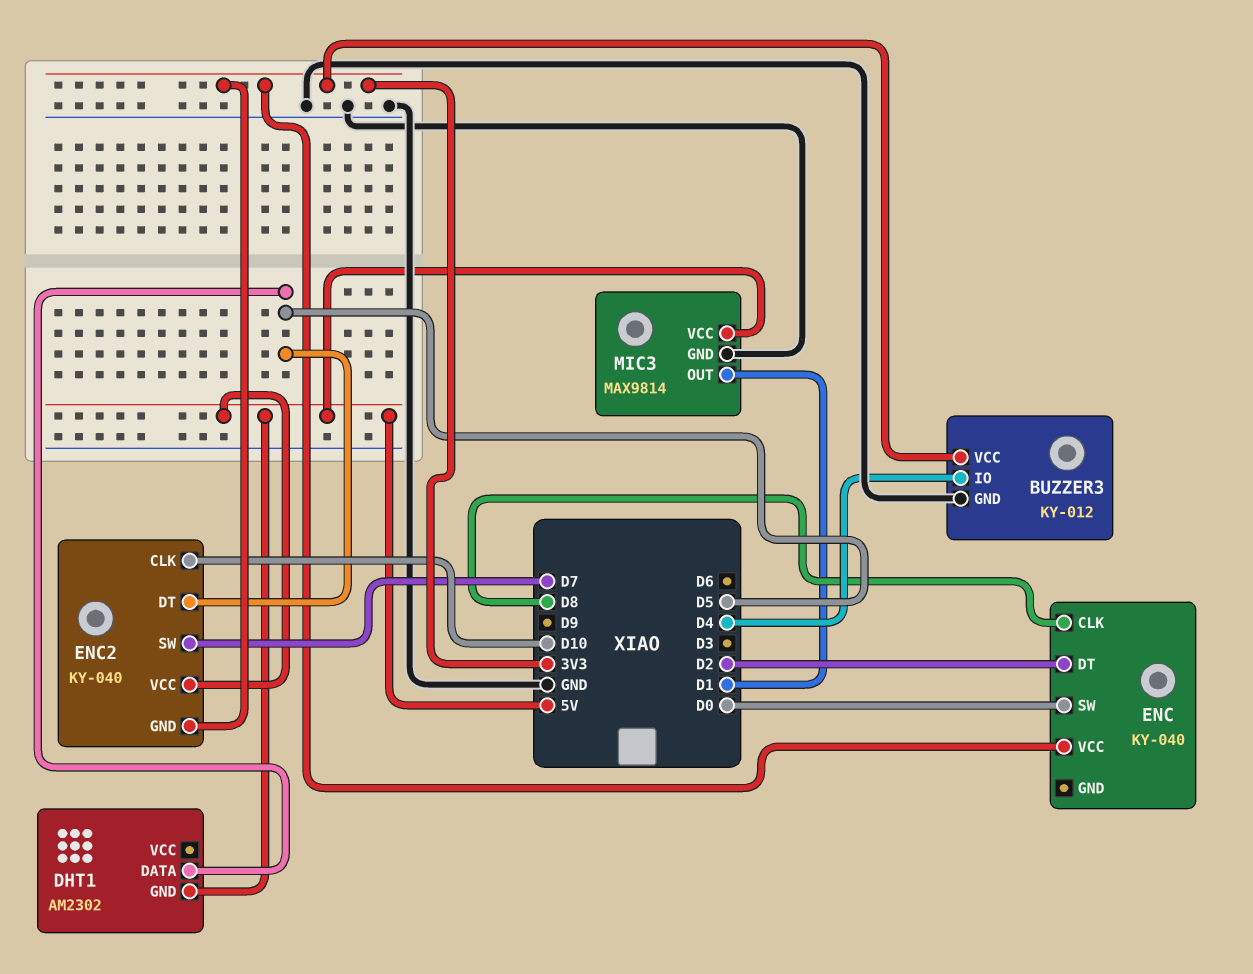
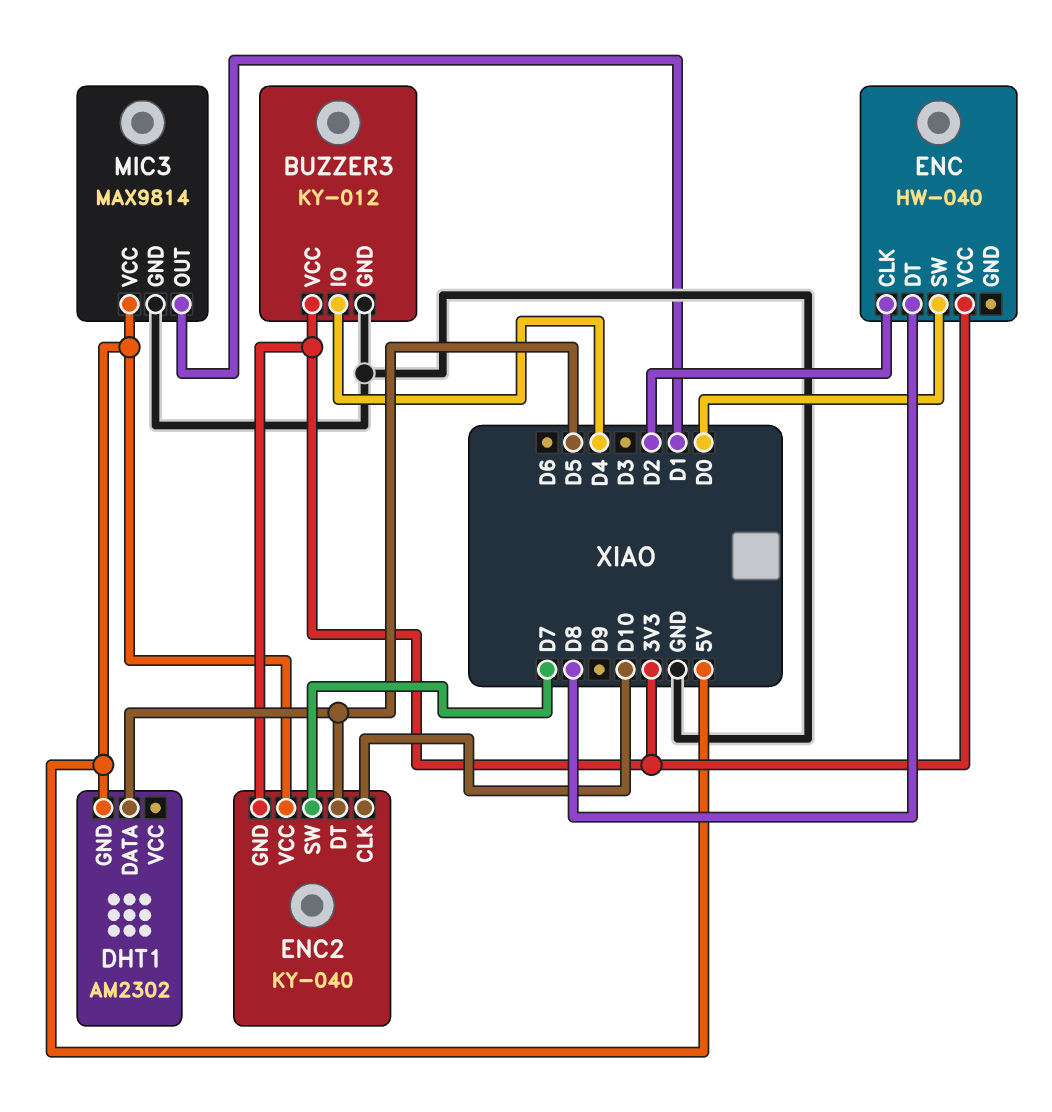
ENC: KY-040 -> HW-040
ENC pin CLK: D8 -> D2
ENC pin DT: D2 -> D8

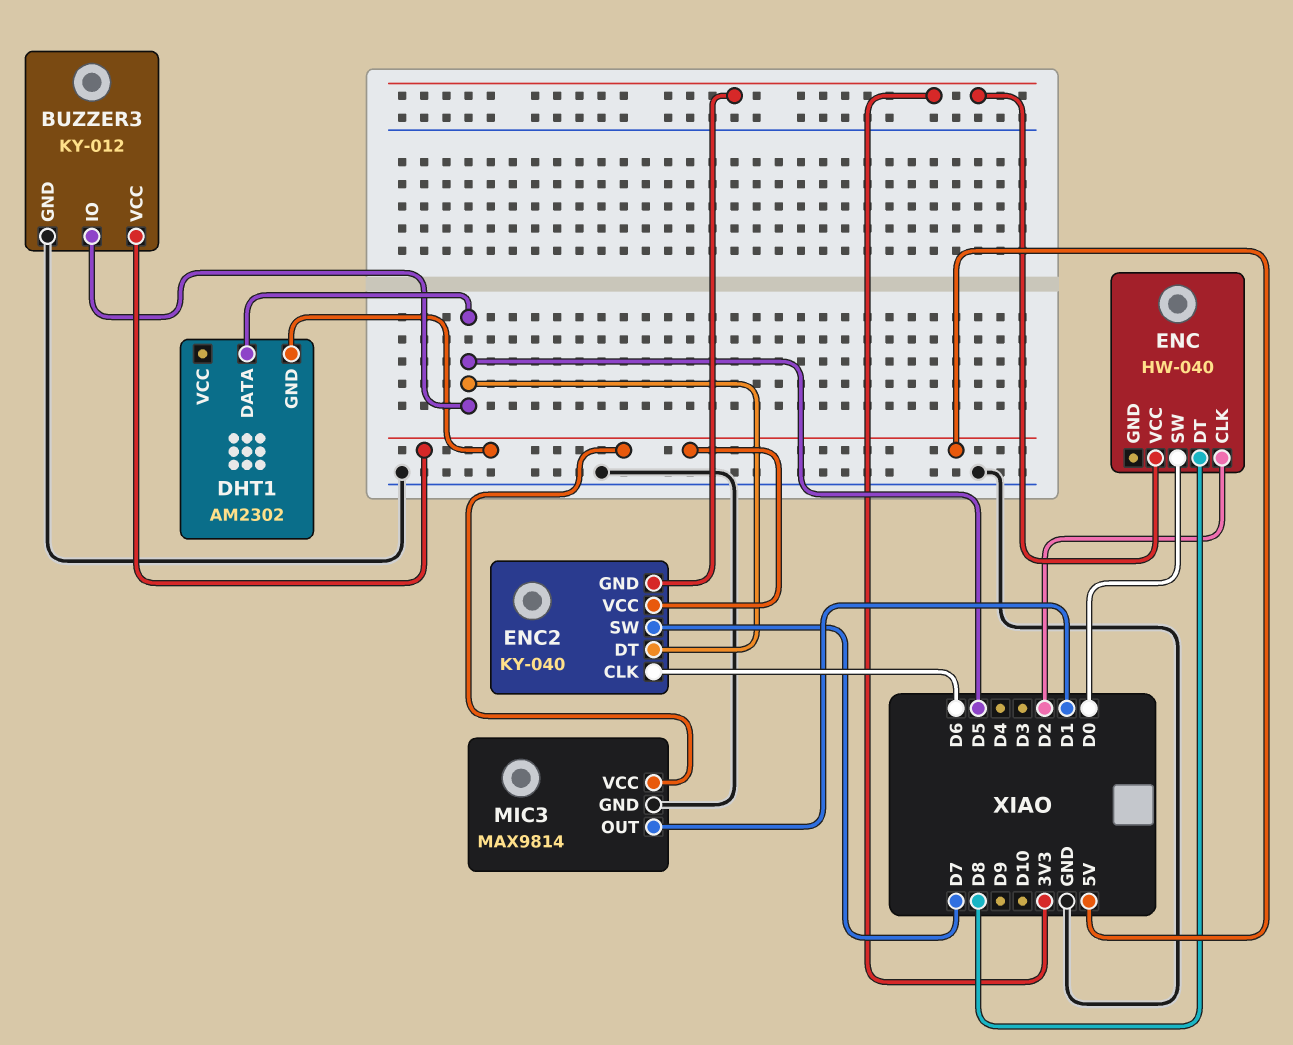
BUZZER3 pin IO: D4 -> D5
BUZZER3 pin VCC: 3V3 -> 5V
ENC2 pin CLK: D10 -> D6

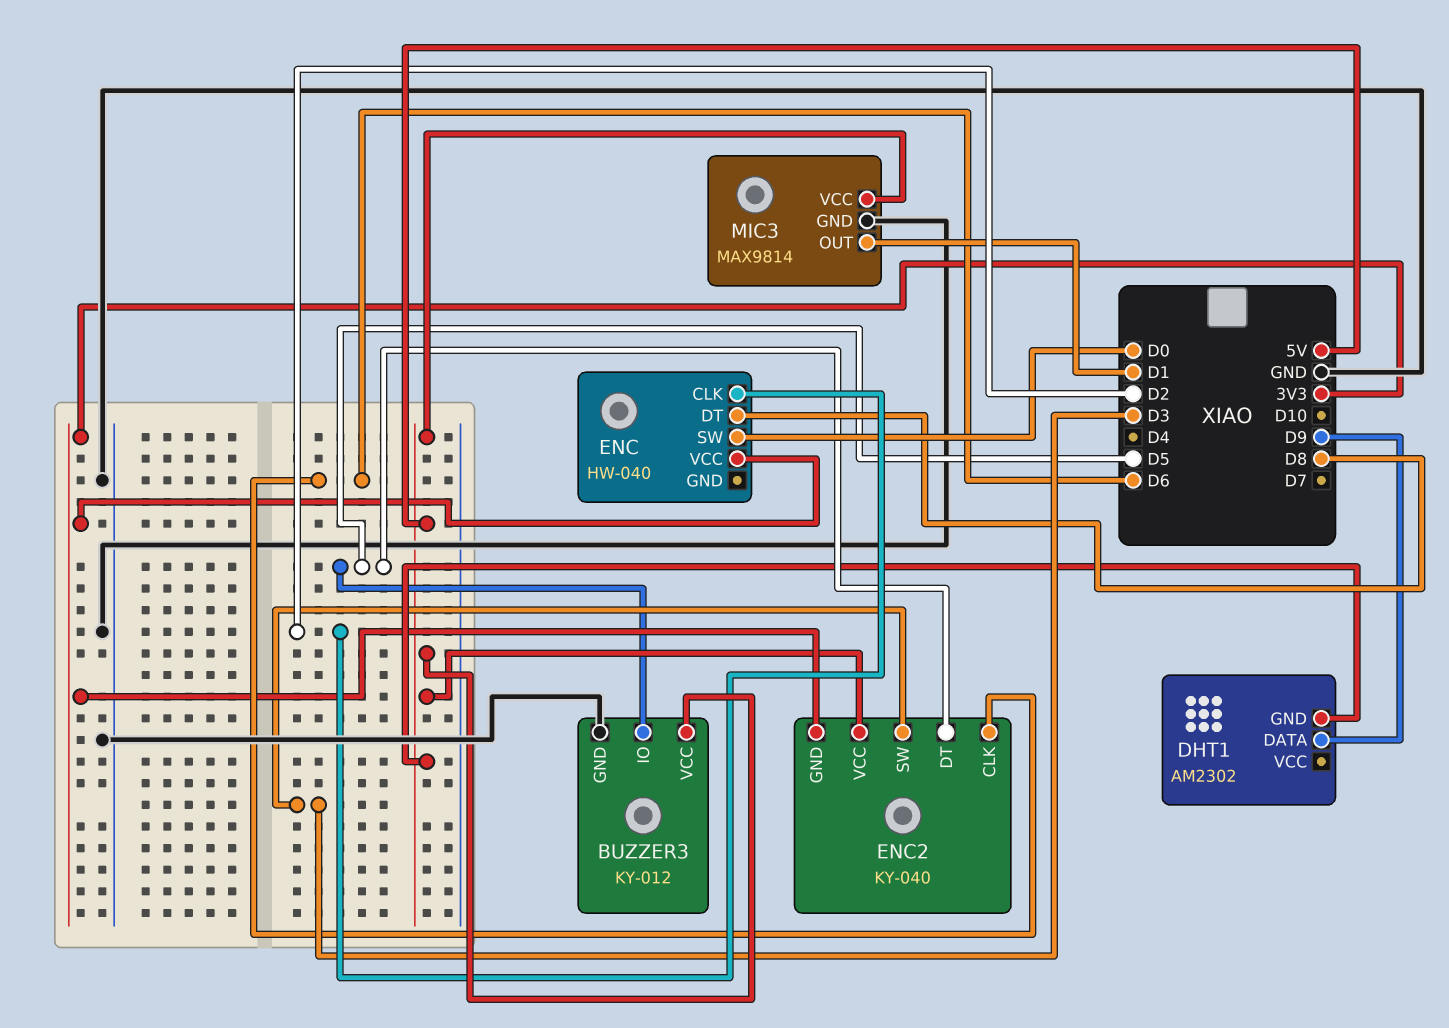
DHT1 pin DATA: D5 -> D9
ENC2 pin SW: D7 -> D3

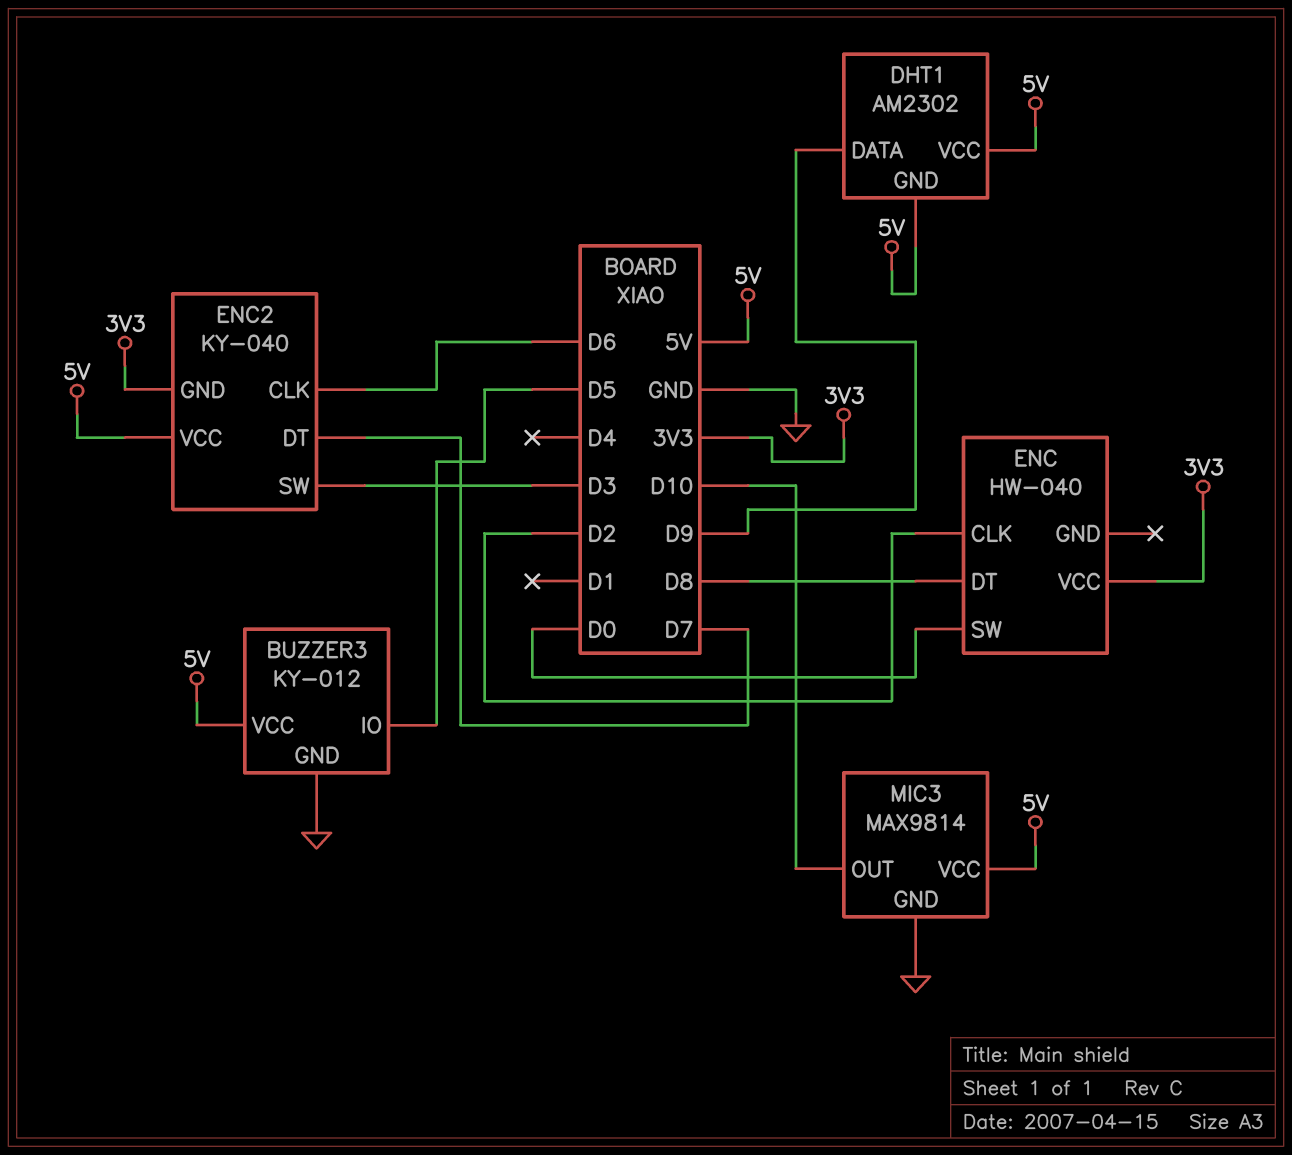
DHT1 pin VCC: none -> 5V
ENC2 pin DT: D5 -> D7
MIC3 pin OUT: D1 -> D10

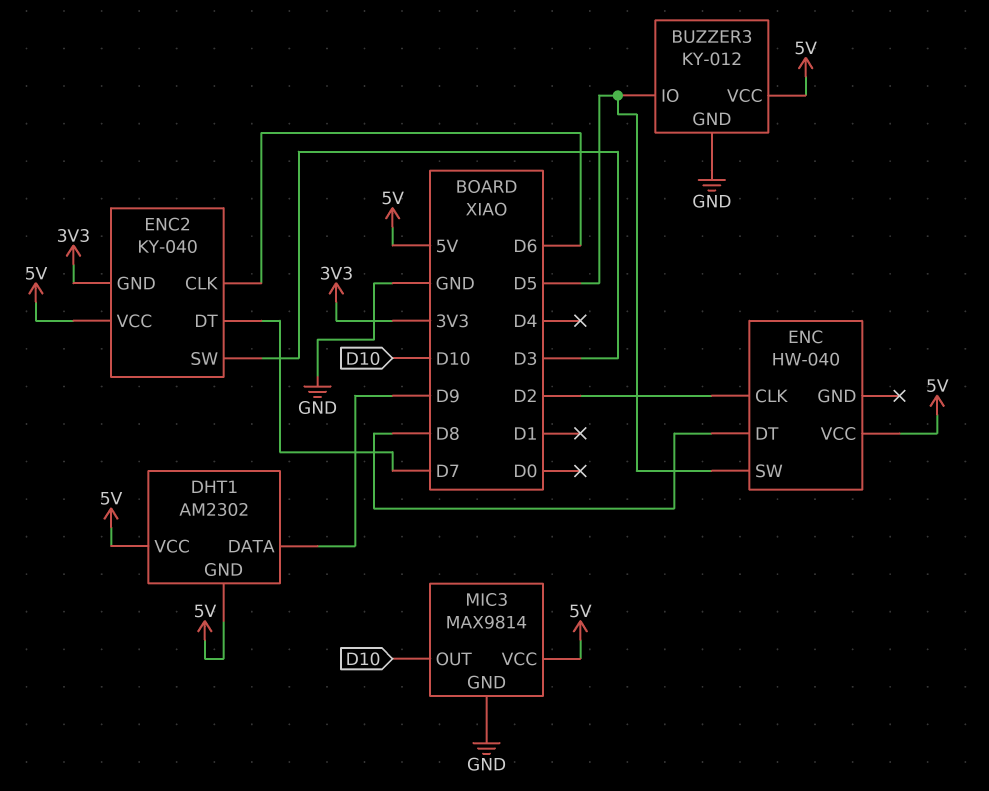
ENC pin SW: D0 -> D5
ENC pin VCC: 3V3 -> 5V

